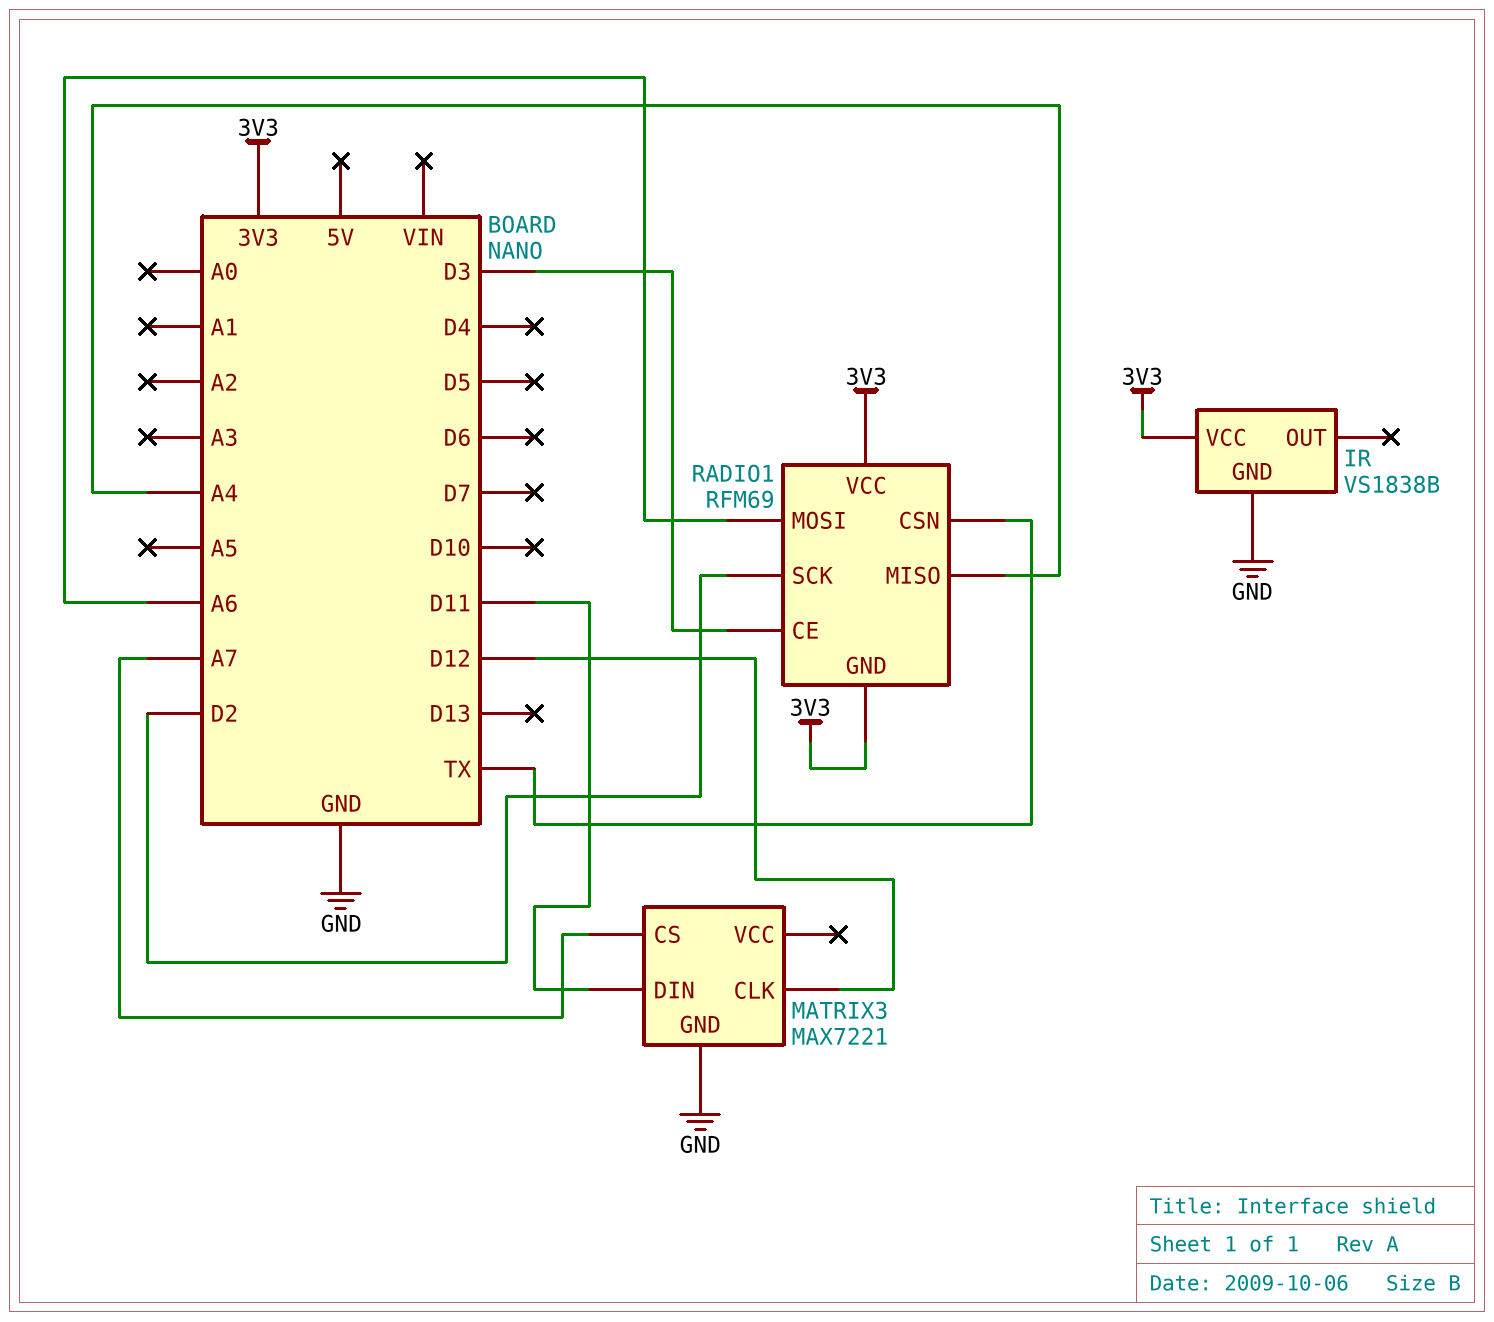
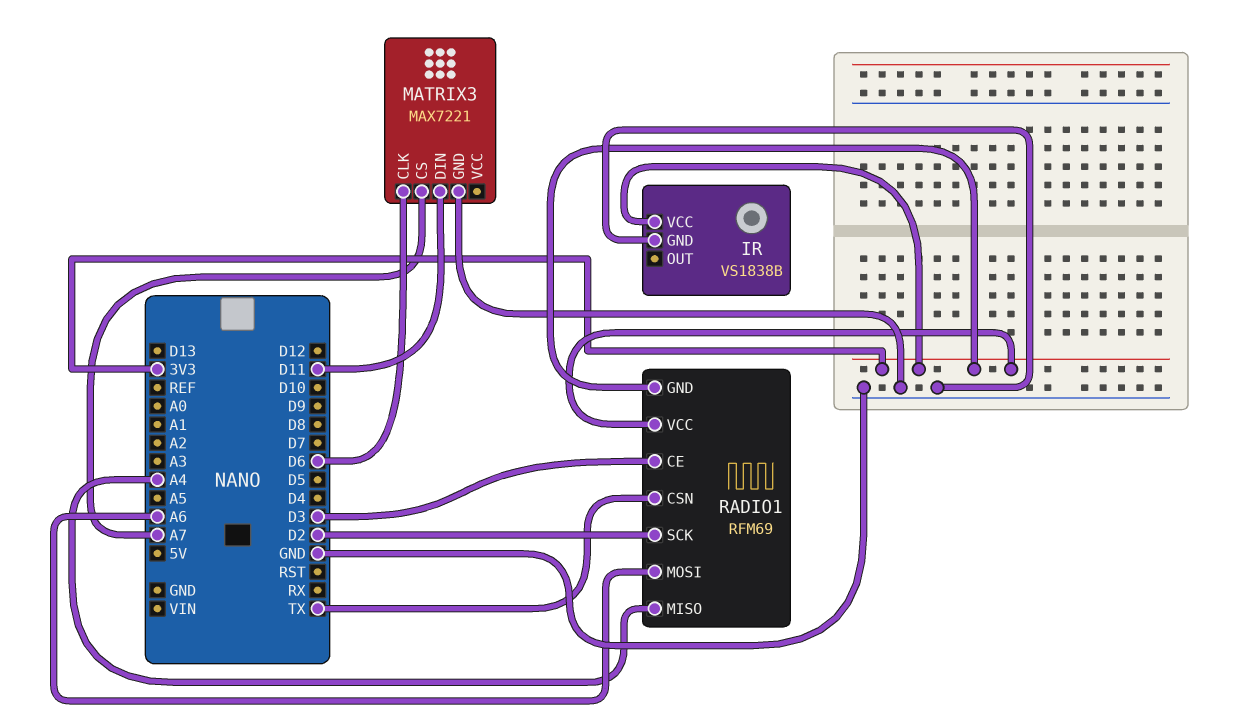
MATRIX3 pin CLK: D12 -> D6

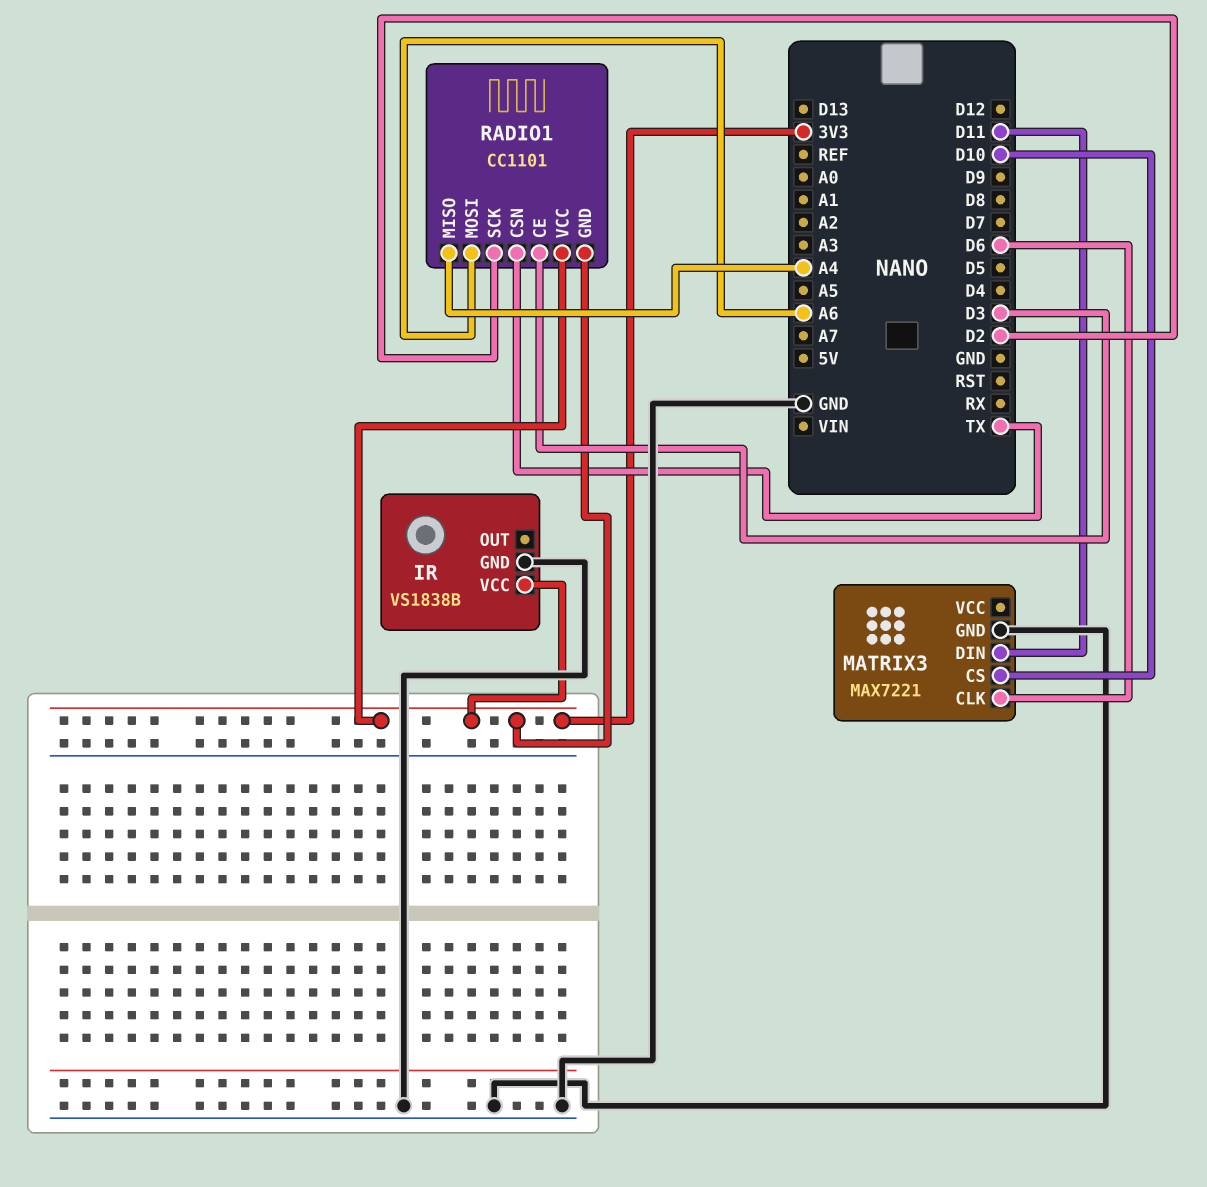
MATRIX3 pin CS: A7 -> D10
RADIO1: RFM69 -> CC1101

